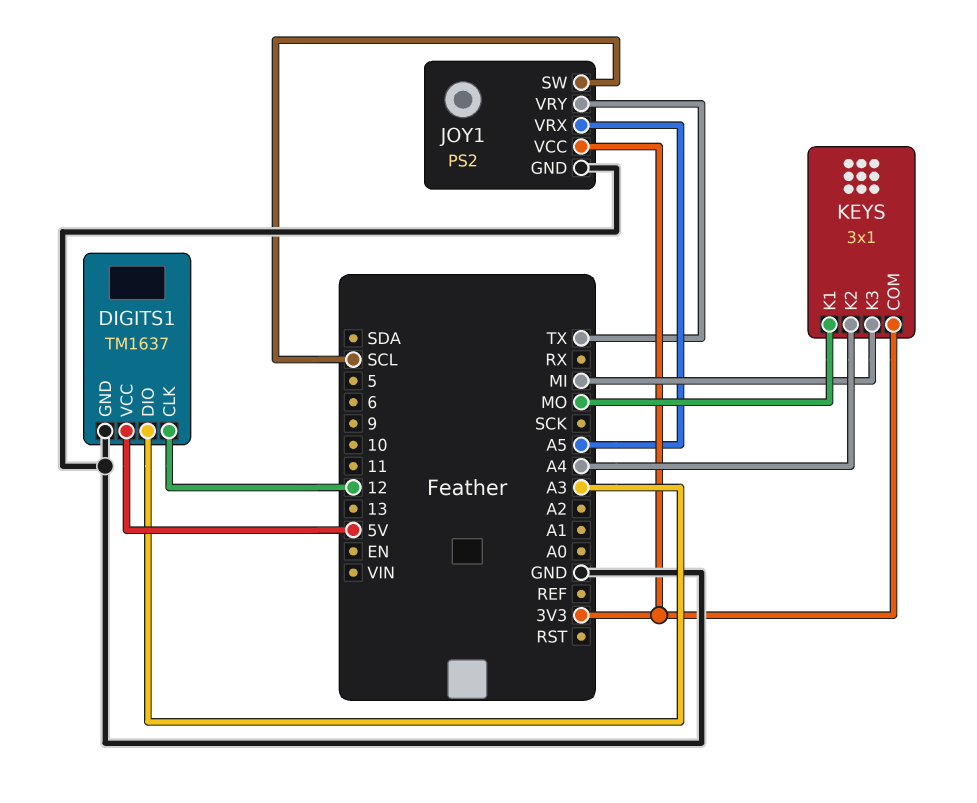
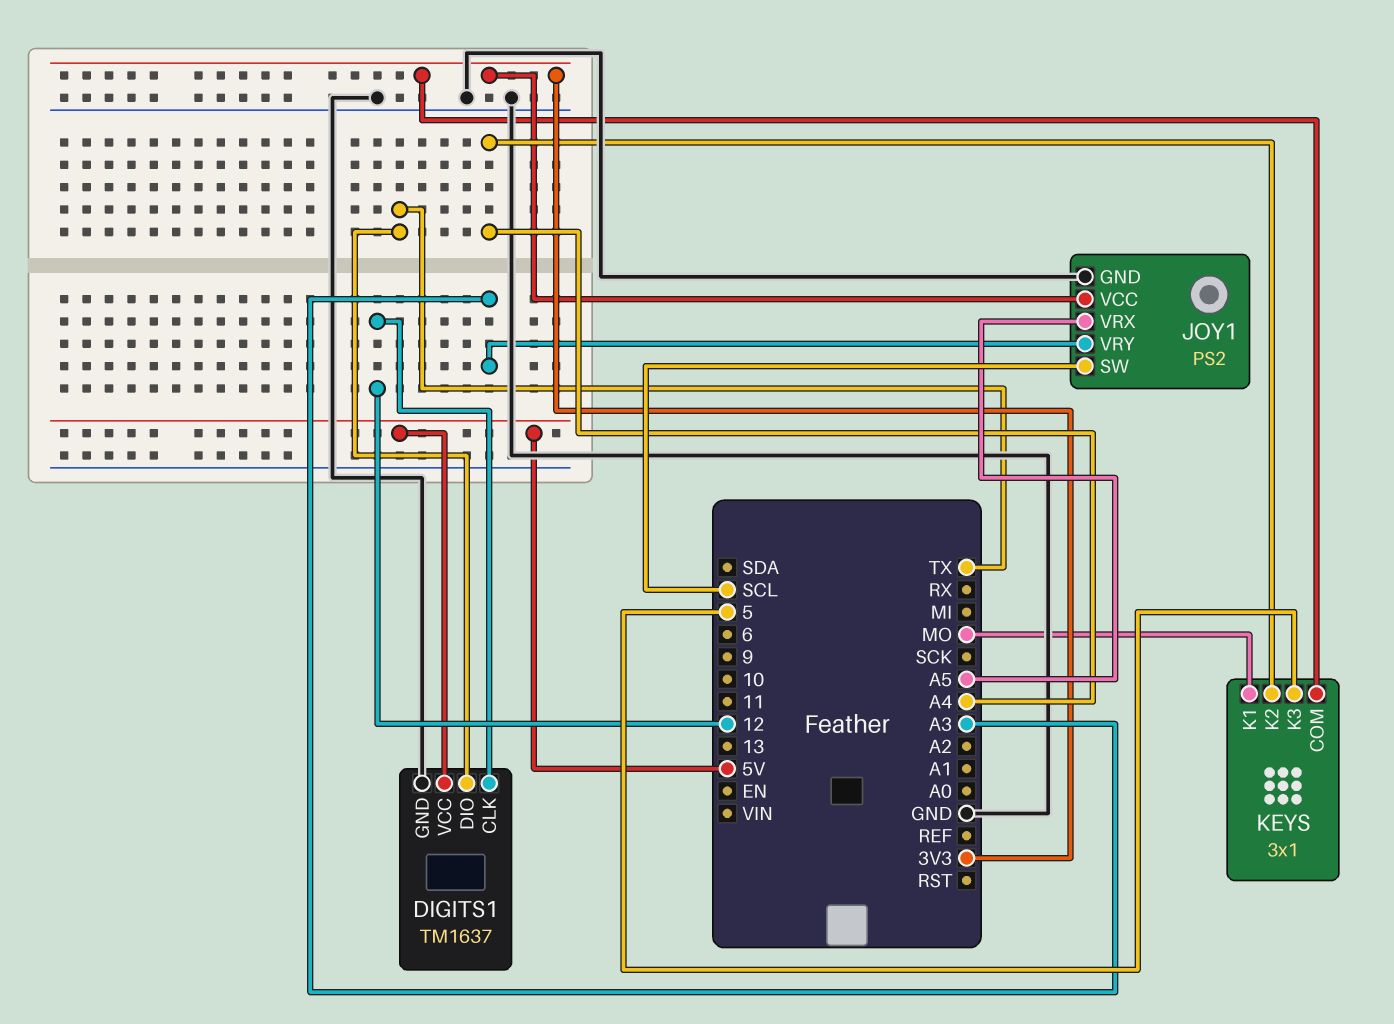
DIGITS1 pin DIO: A3 -> TX
JOY1 pin VRY: TX -> A3
KEYS pin K3: MI -> 5

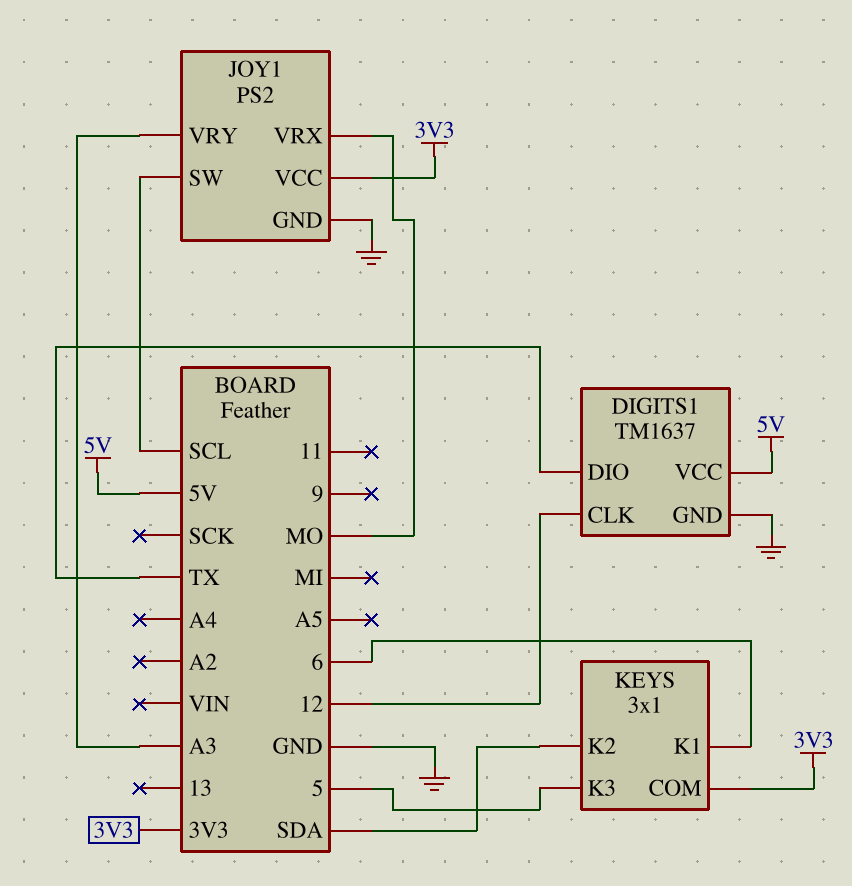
JOY1 pin VRX: A5 -> MO
KEYS pin K1: MO -> 6
KEYS pin K2: A4 -> SDA

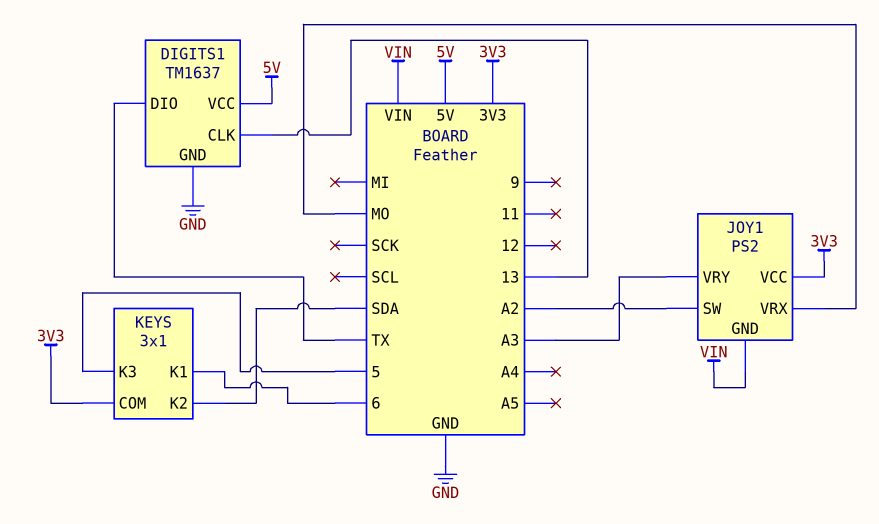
DIGITS1 pin CLK: 12 -> 13
JOY1 pin GND: GND -> VIN
JOY1 pin SW: SCL -> A2

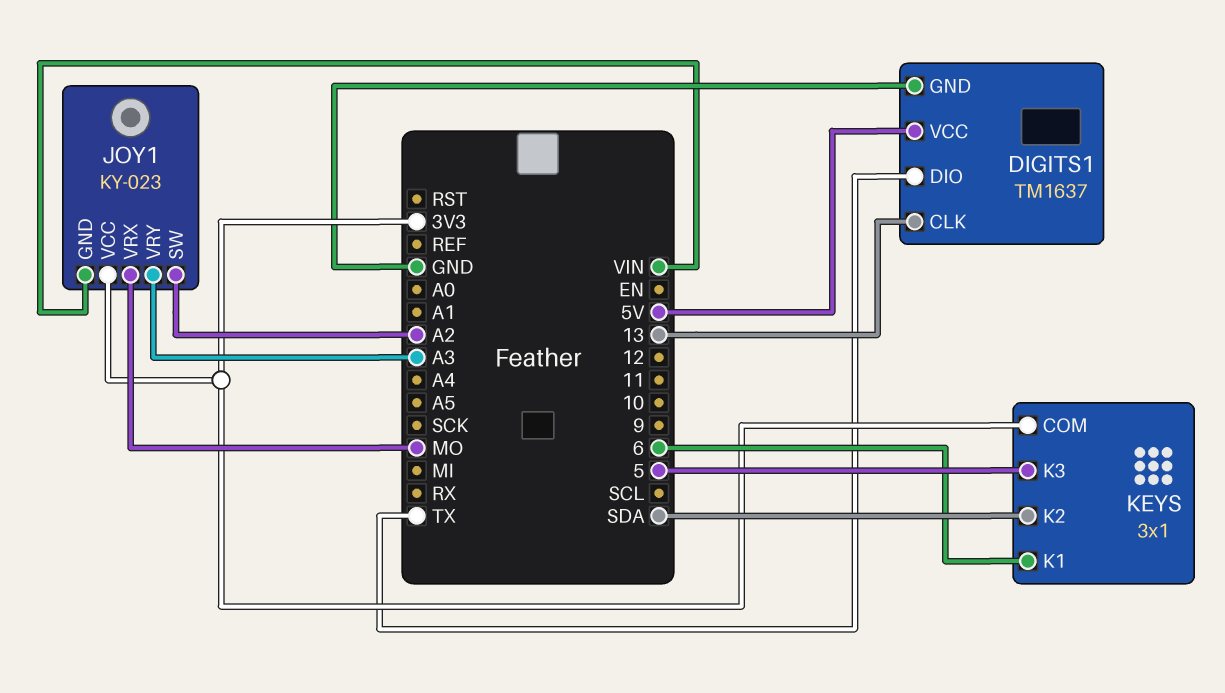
JOY1: PS2 -> KY-023

